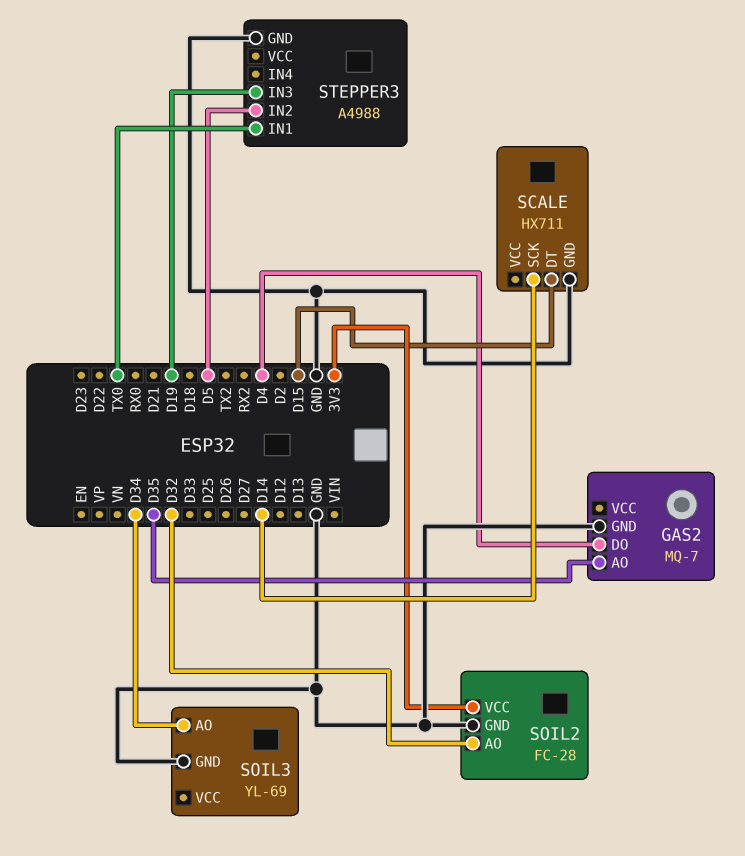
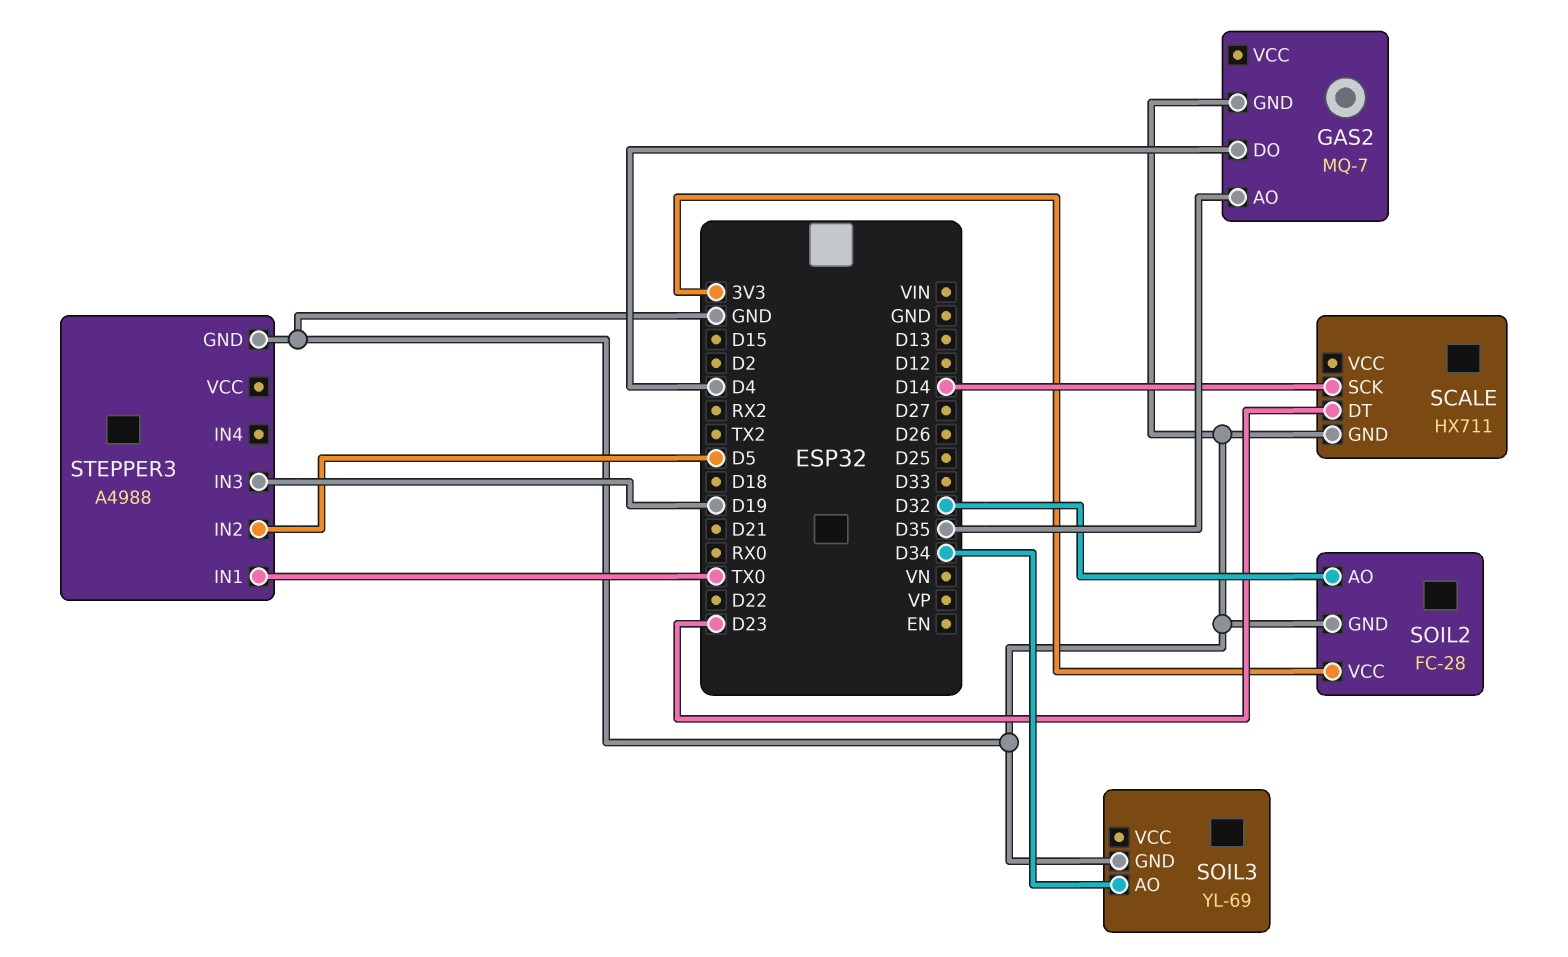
SCALE pin DT: D15 -> D23

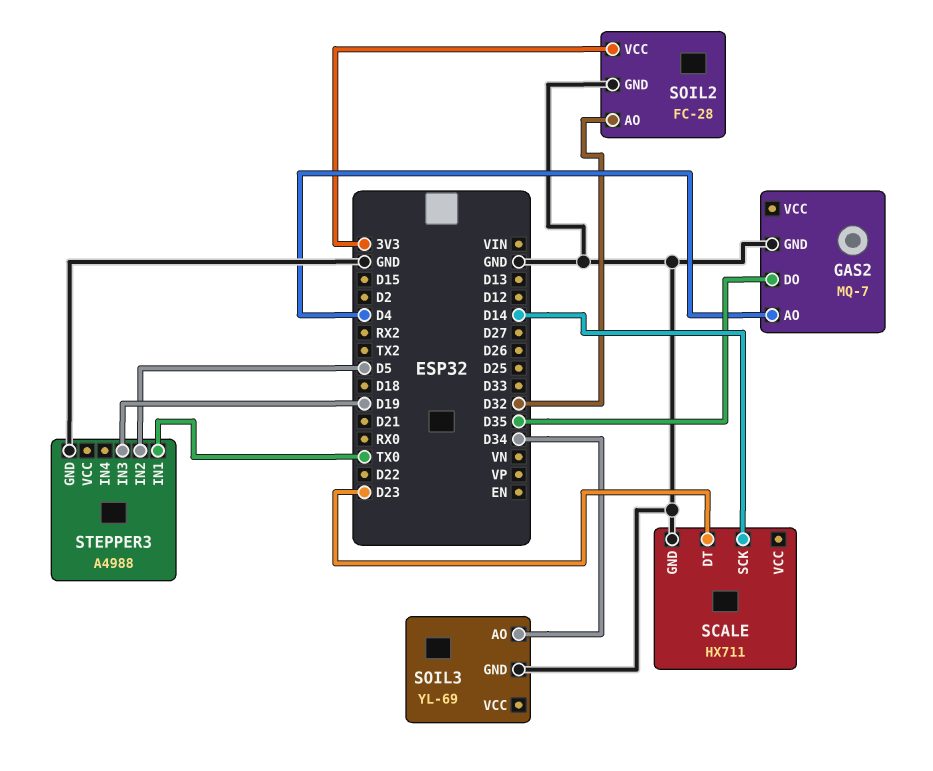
GAS2 pin AO: D35 -> D4
GAS2 pin DO: D4 -> D35

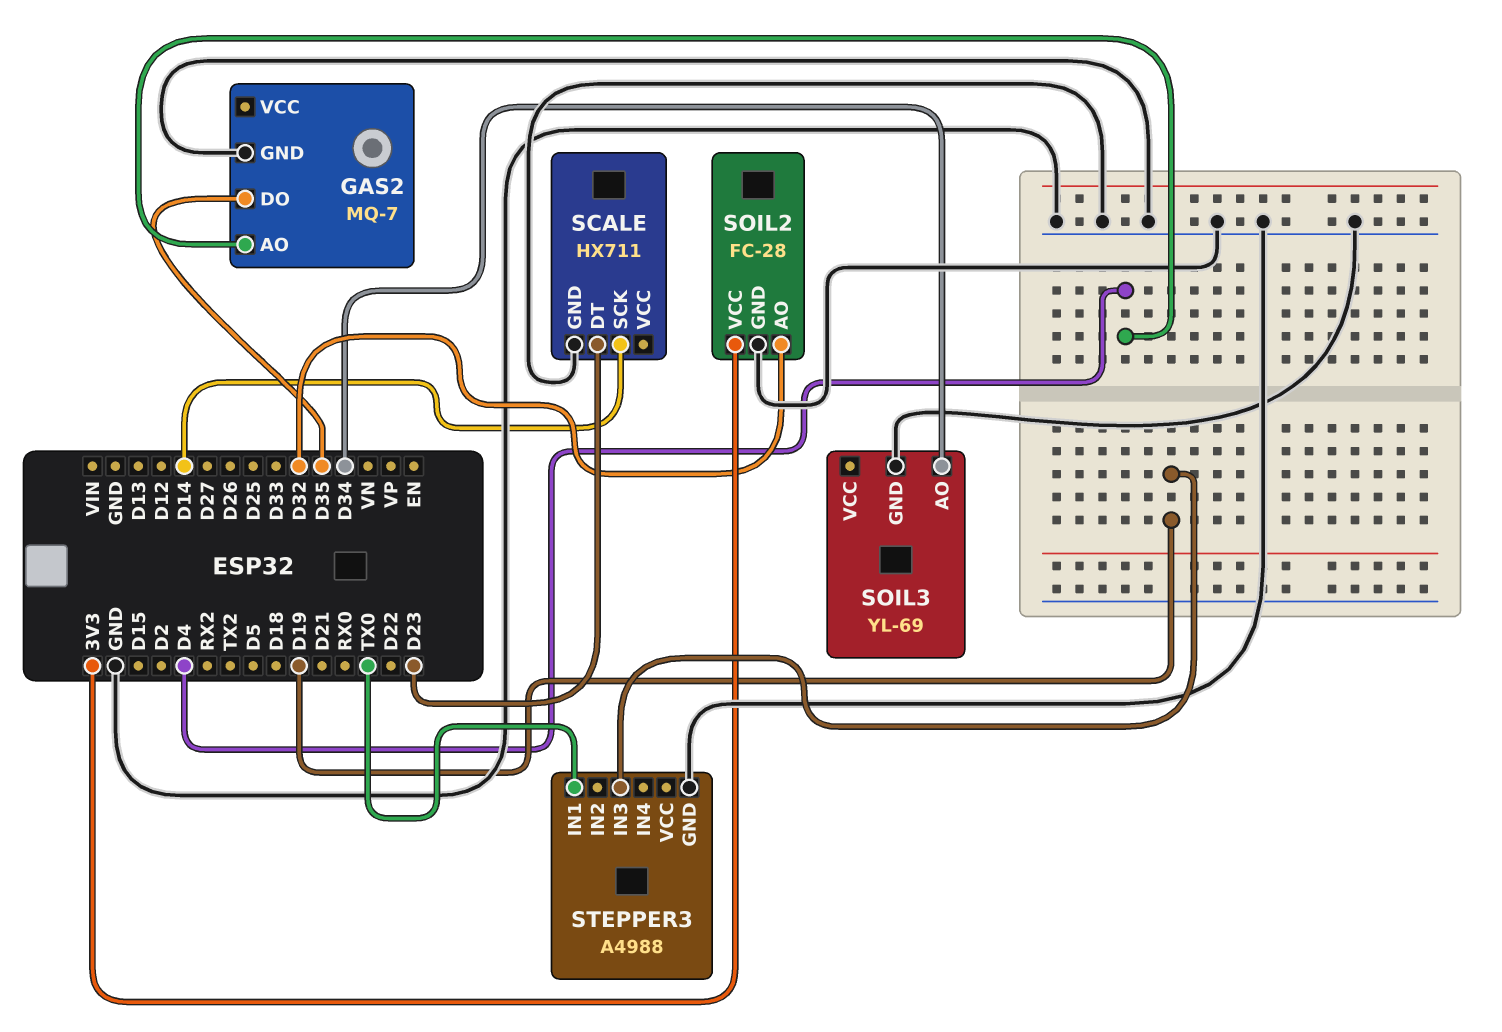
STEPPER3 pin IN2: D5 -> none

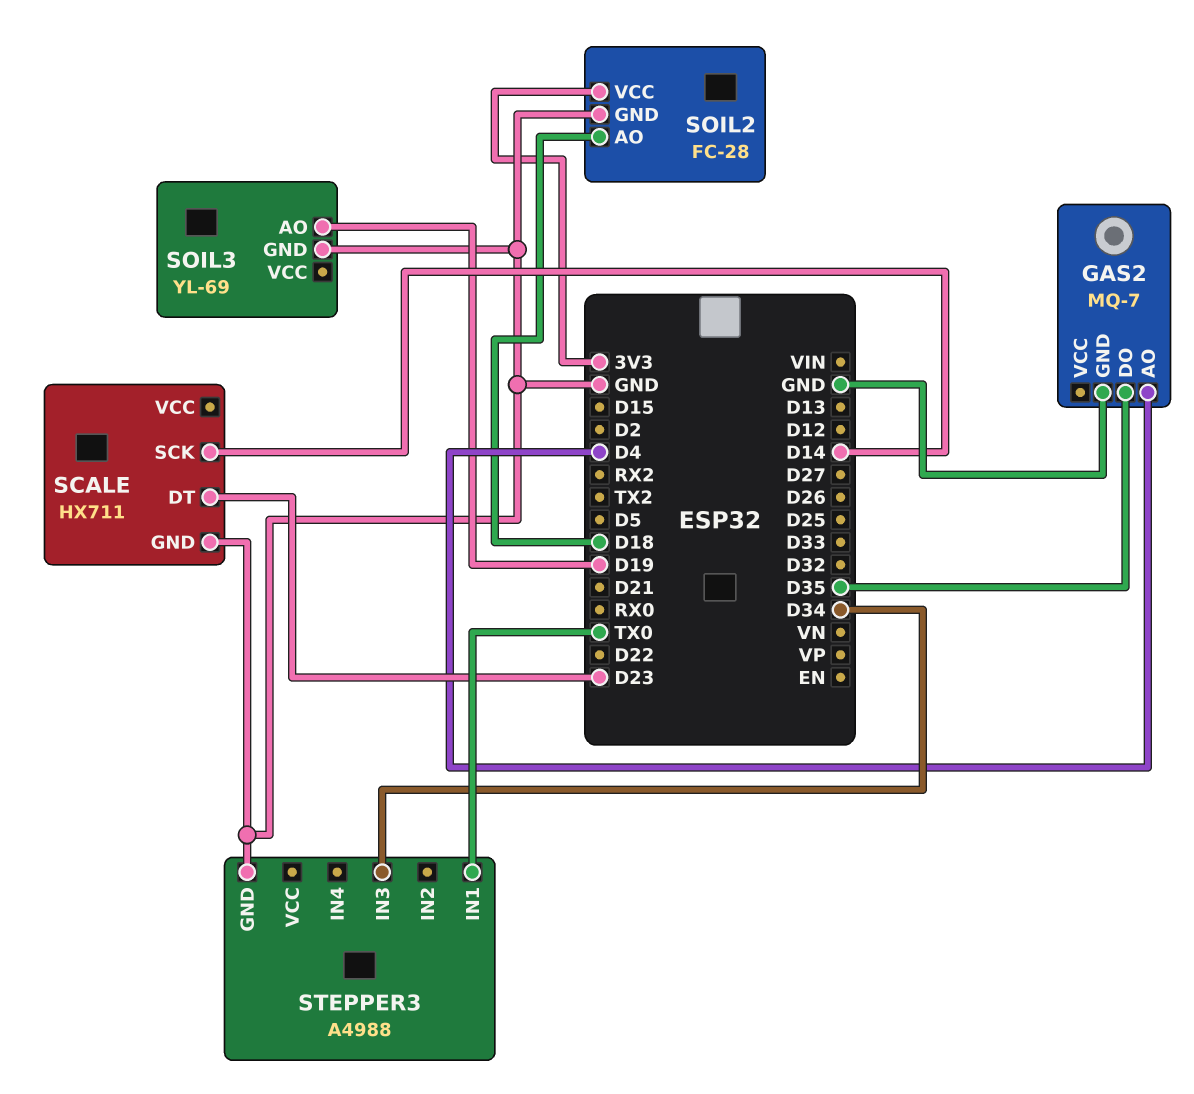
SOIL2 pin AO: D32 -> D18
SOIL3 pin AO: D34 -> D19
STEPPER3 pin IN3: D19 -> D34

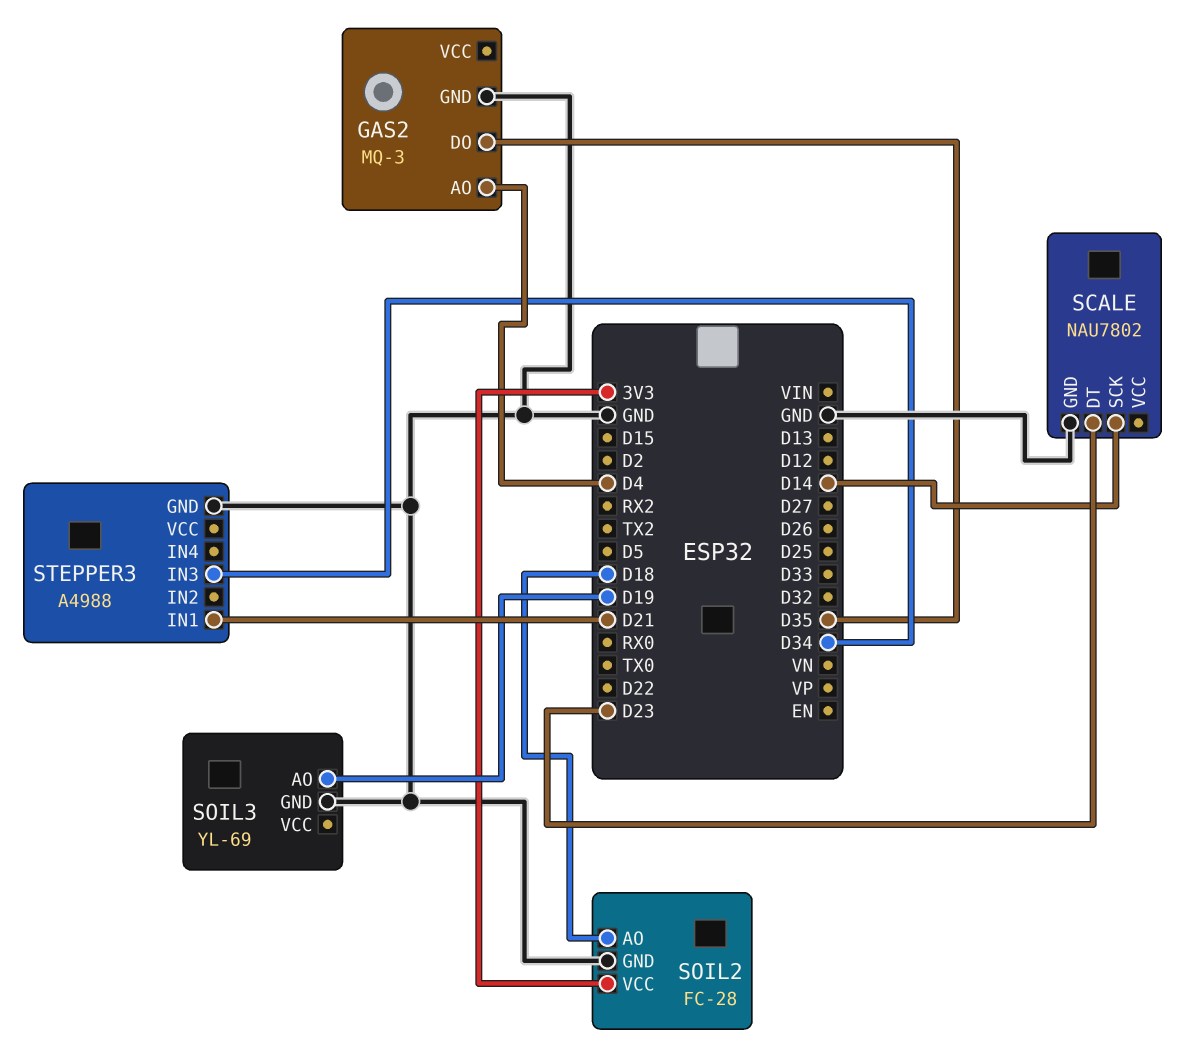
GAS2: MQ-7 -> MQ-3
SCALE: HX711 -> NAU7802
STEPPER3 pin IN1: TX0 -> D21

